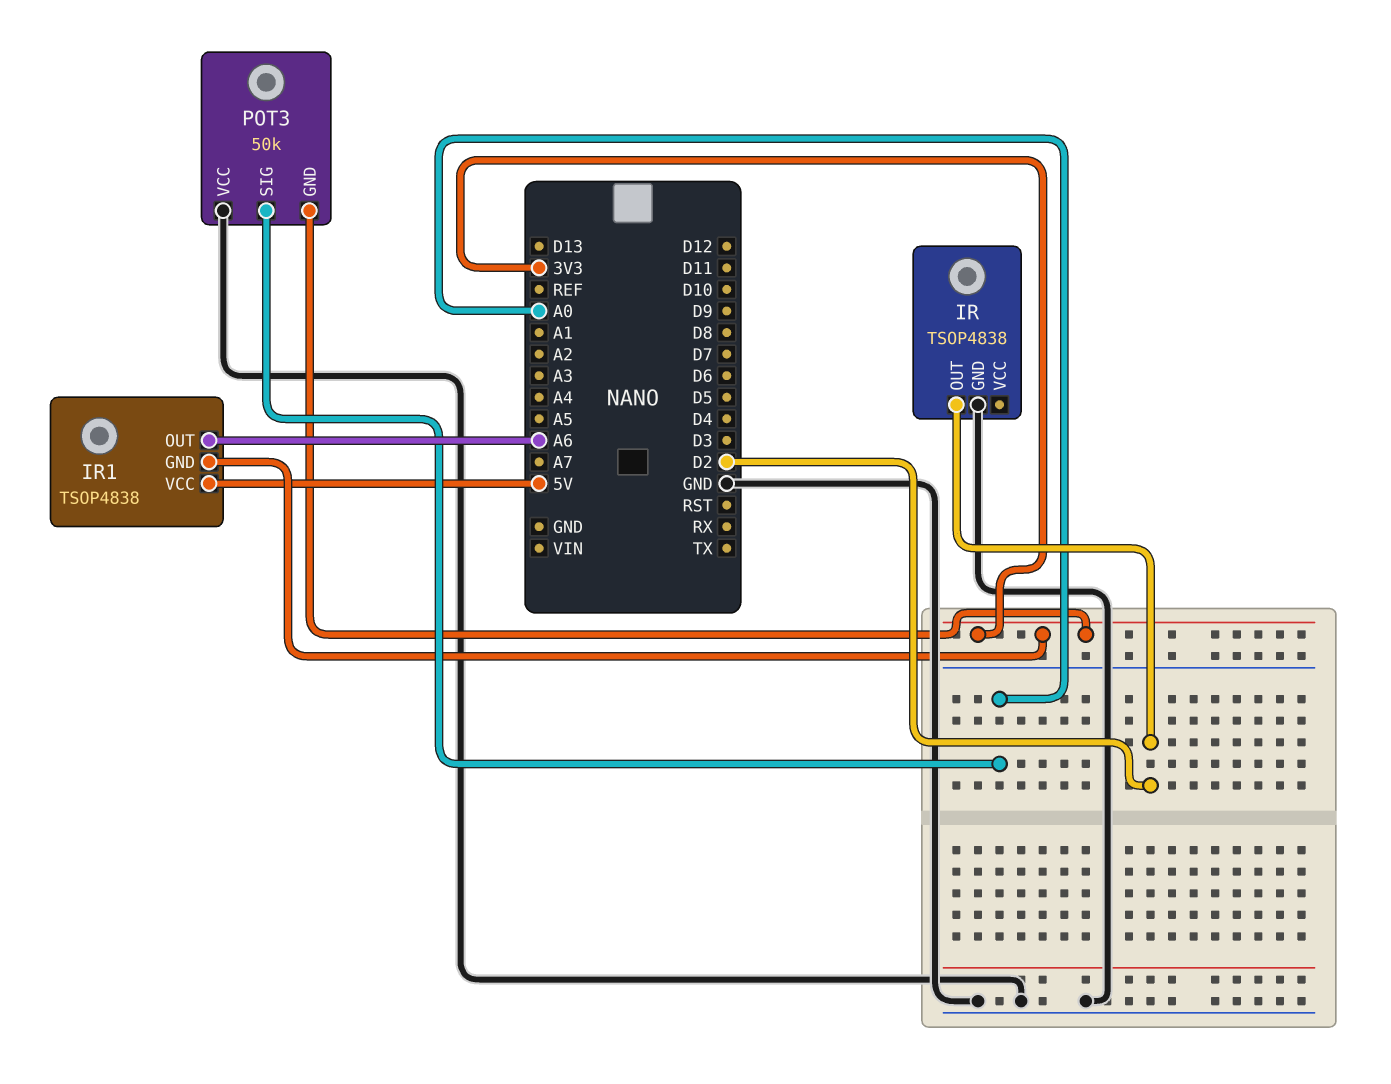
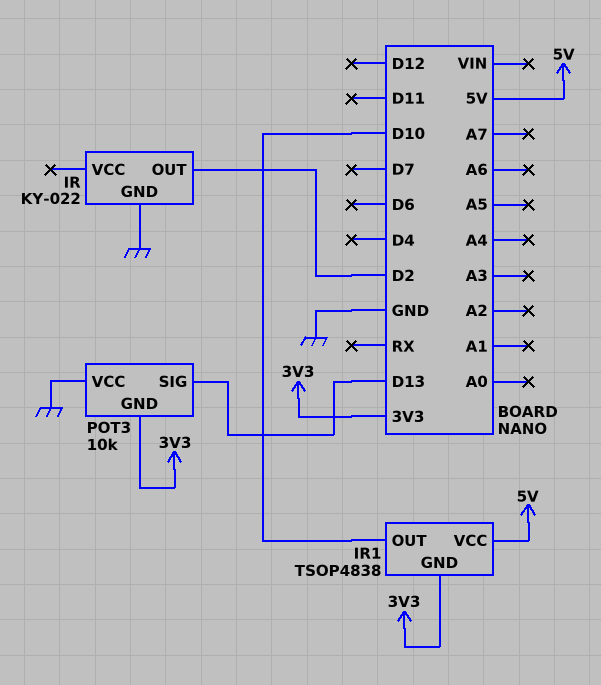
IR: TSOP4838 -> KY-022
IR1 pin OUT: A6 -> D10
POT3: 50k -> 10k
POT3 pin SIG: A0 -> D13

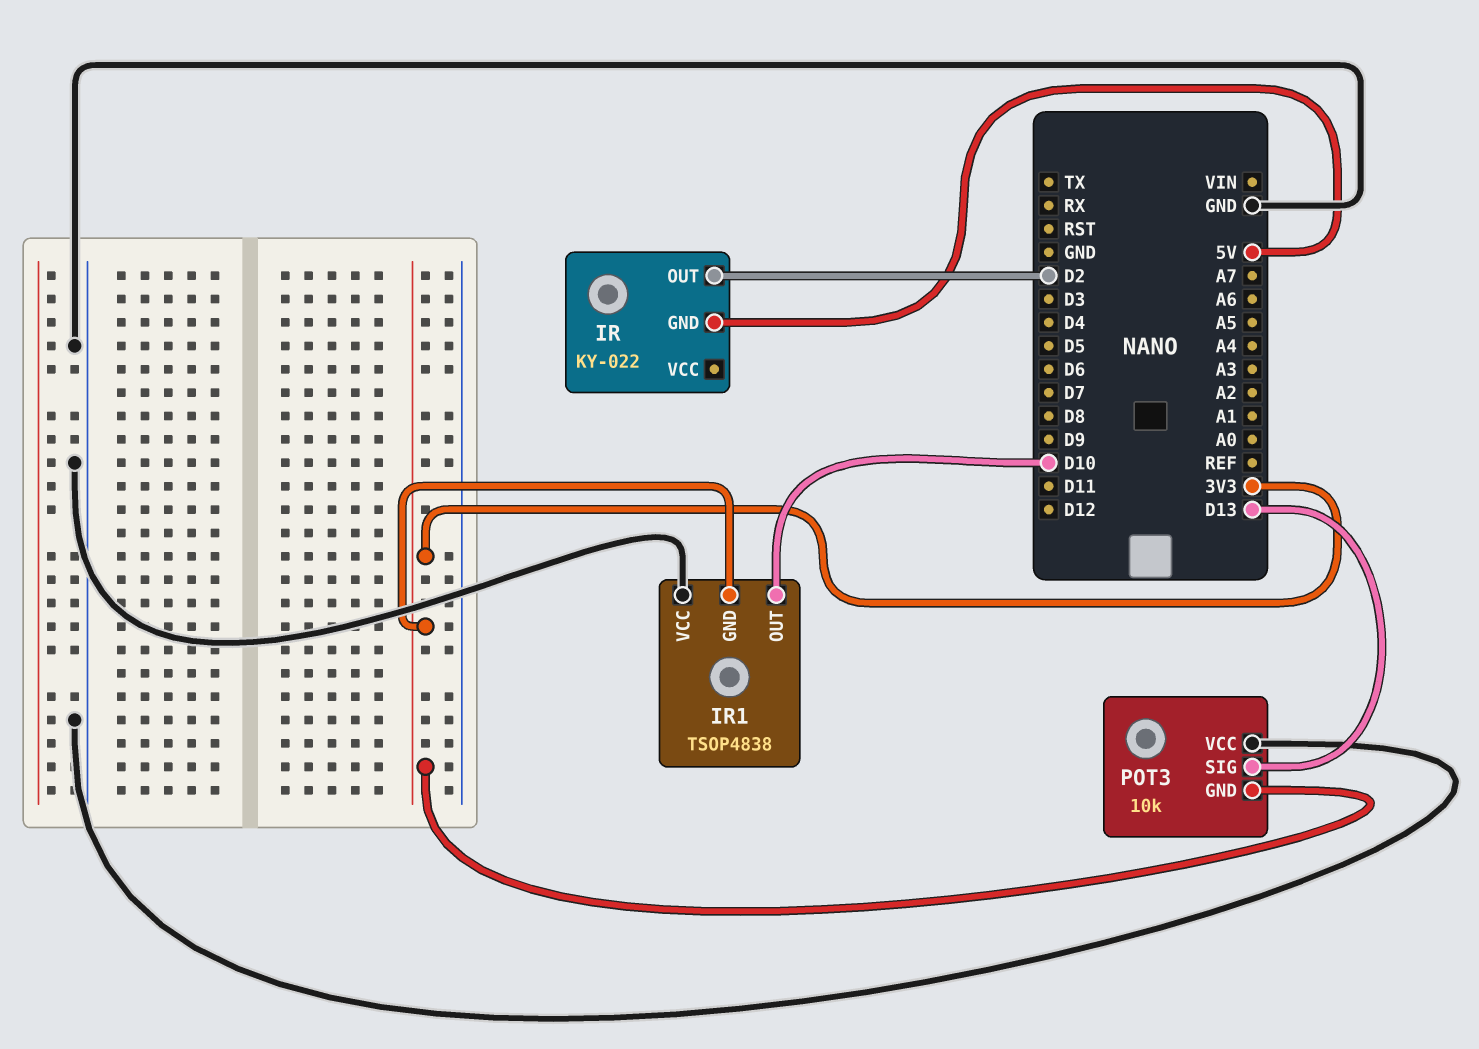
IR pin GND: GND -> 5V
IR1 pin VCC: 5V -> GND

